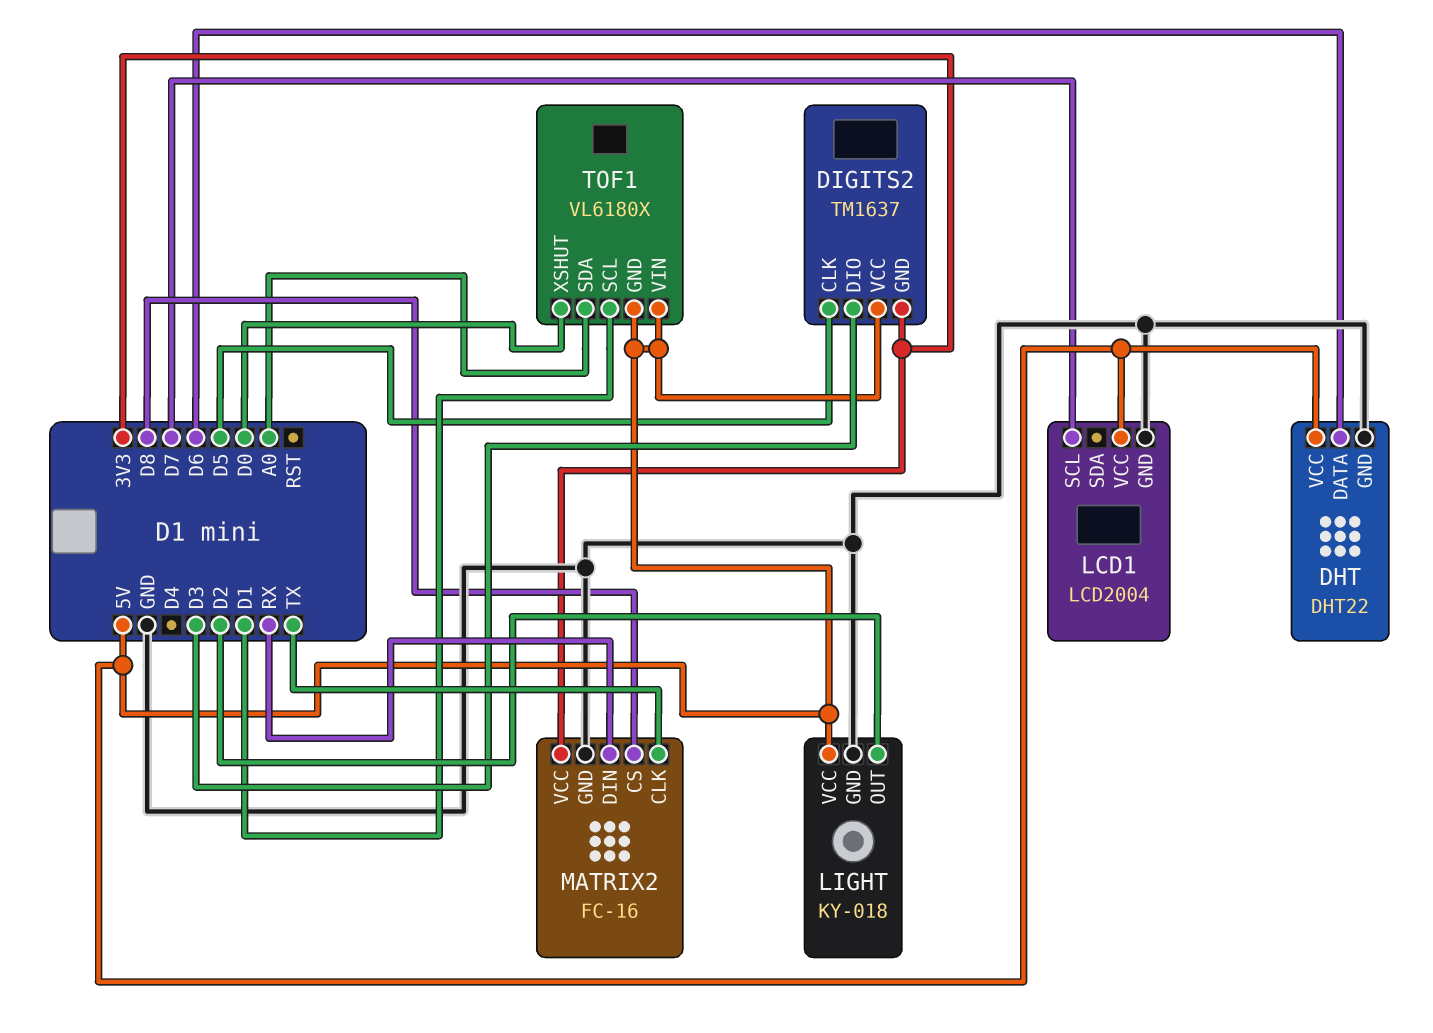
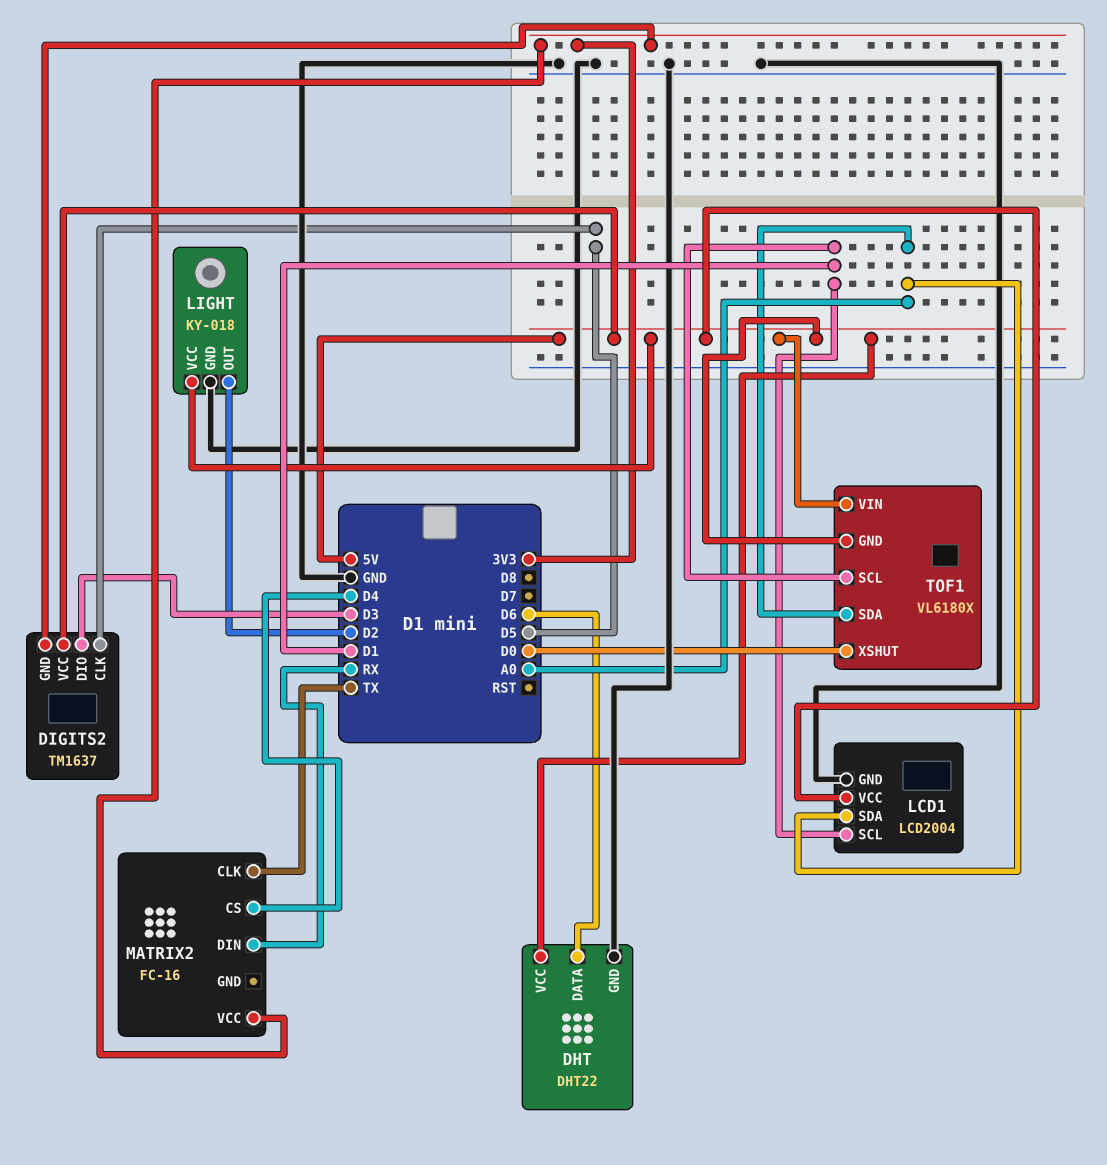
LCD1 pin SCL: D7 -> D1
LCD1 pin SDA: none -> A0
MATRIX2 pin CS: D8 -> D4
MATRIX2 pin GND: GND -> none

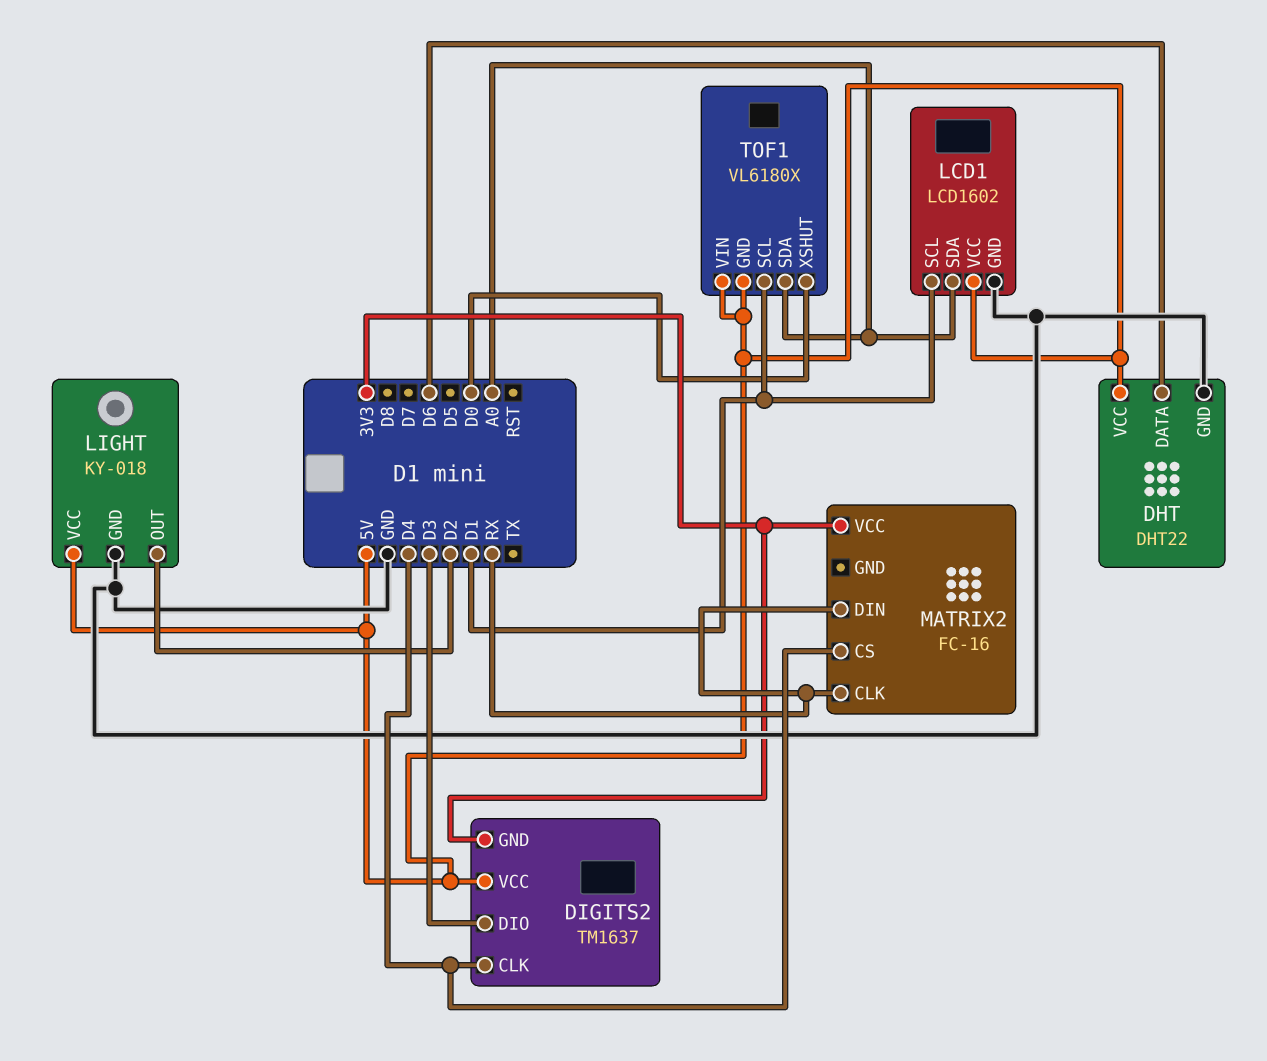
DIGITS2 pin CLK: D5 -> D4
LCD1: LCD2004 -> LCD1602
MATRIX2 pin CLK: TX -> RX

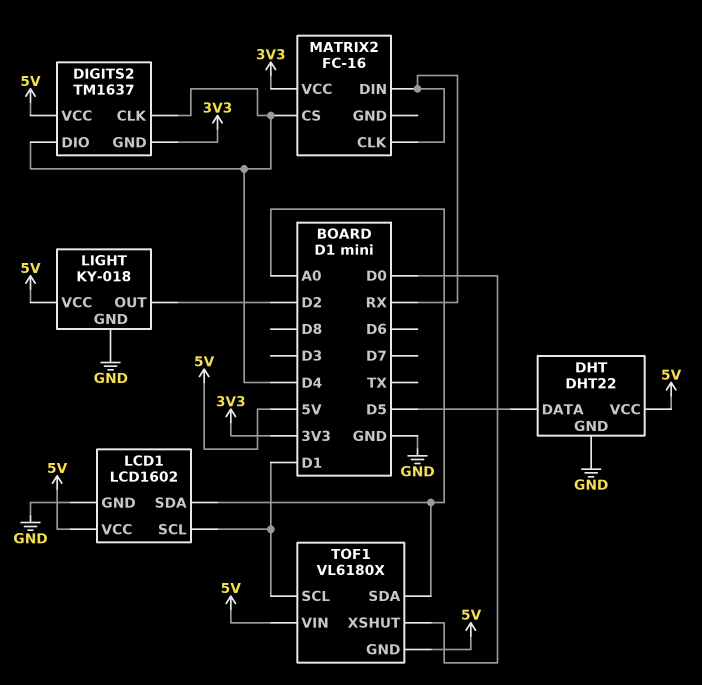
DHT pin DATA: D6 -> D5
DIGITS2 pin DIO: D3 -> D4

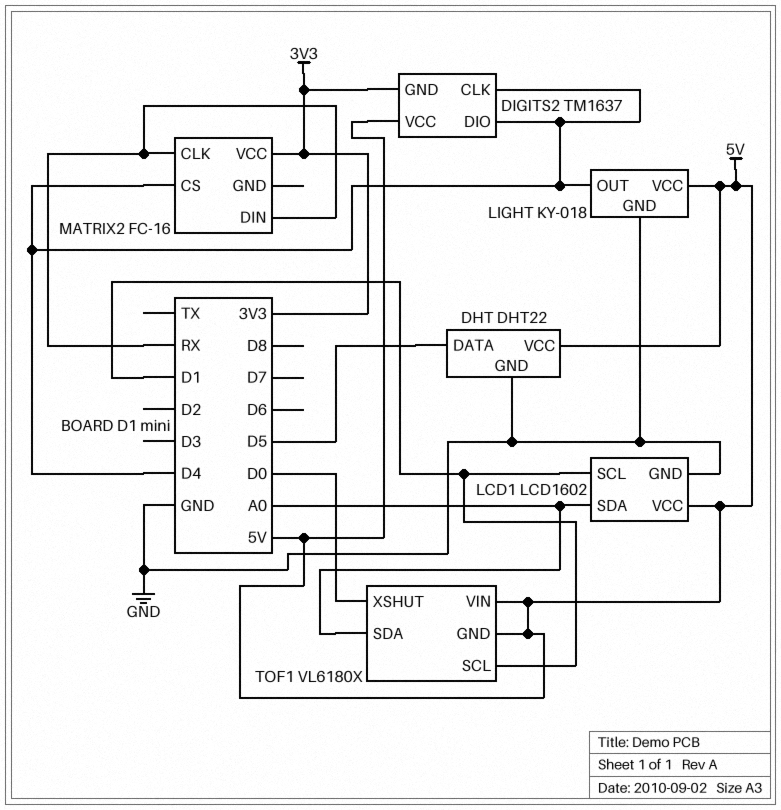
LIGHT pin OUT: D2 -> D4

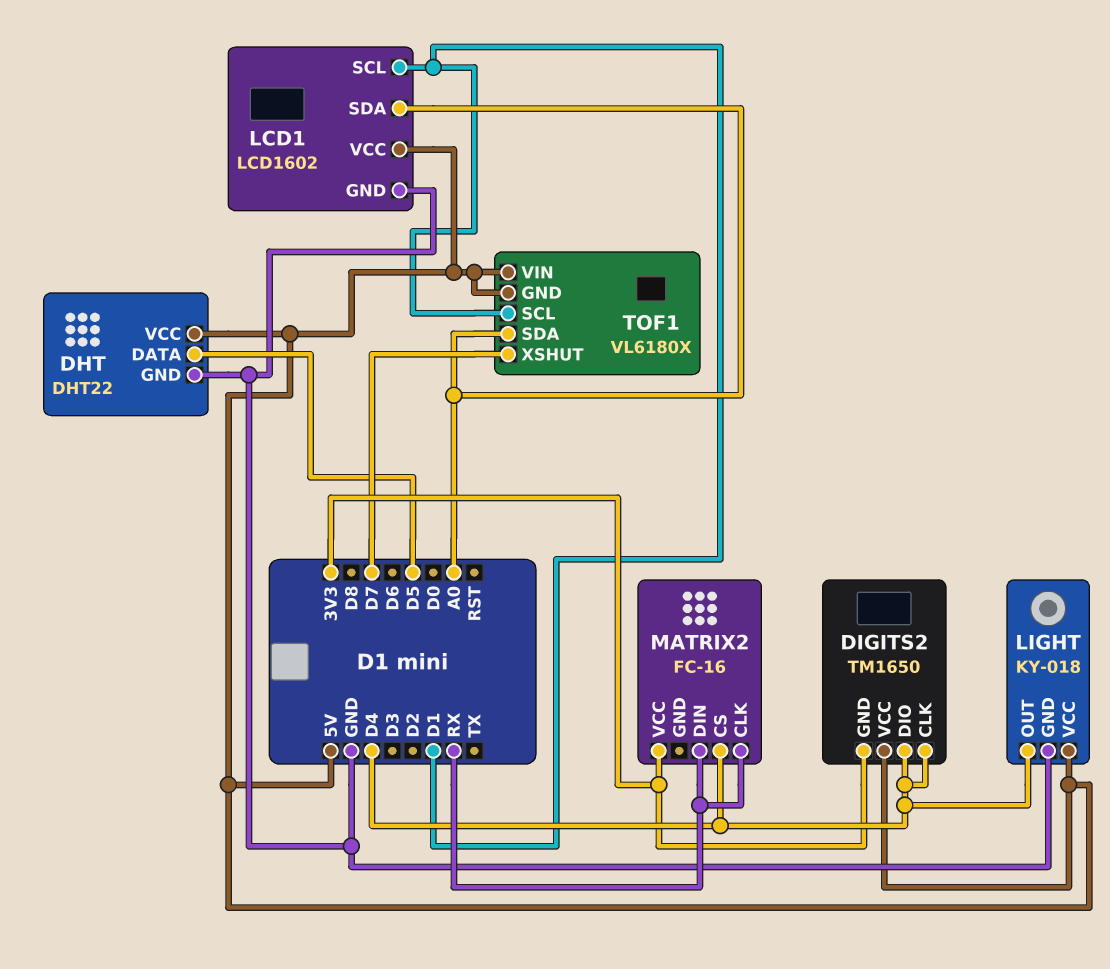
DIGITS2: TM1637 -> TM1650
TOF1 pin XSHUT: D0 -> D7

